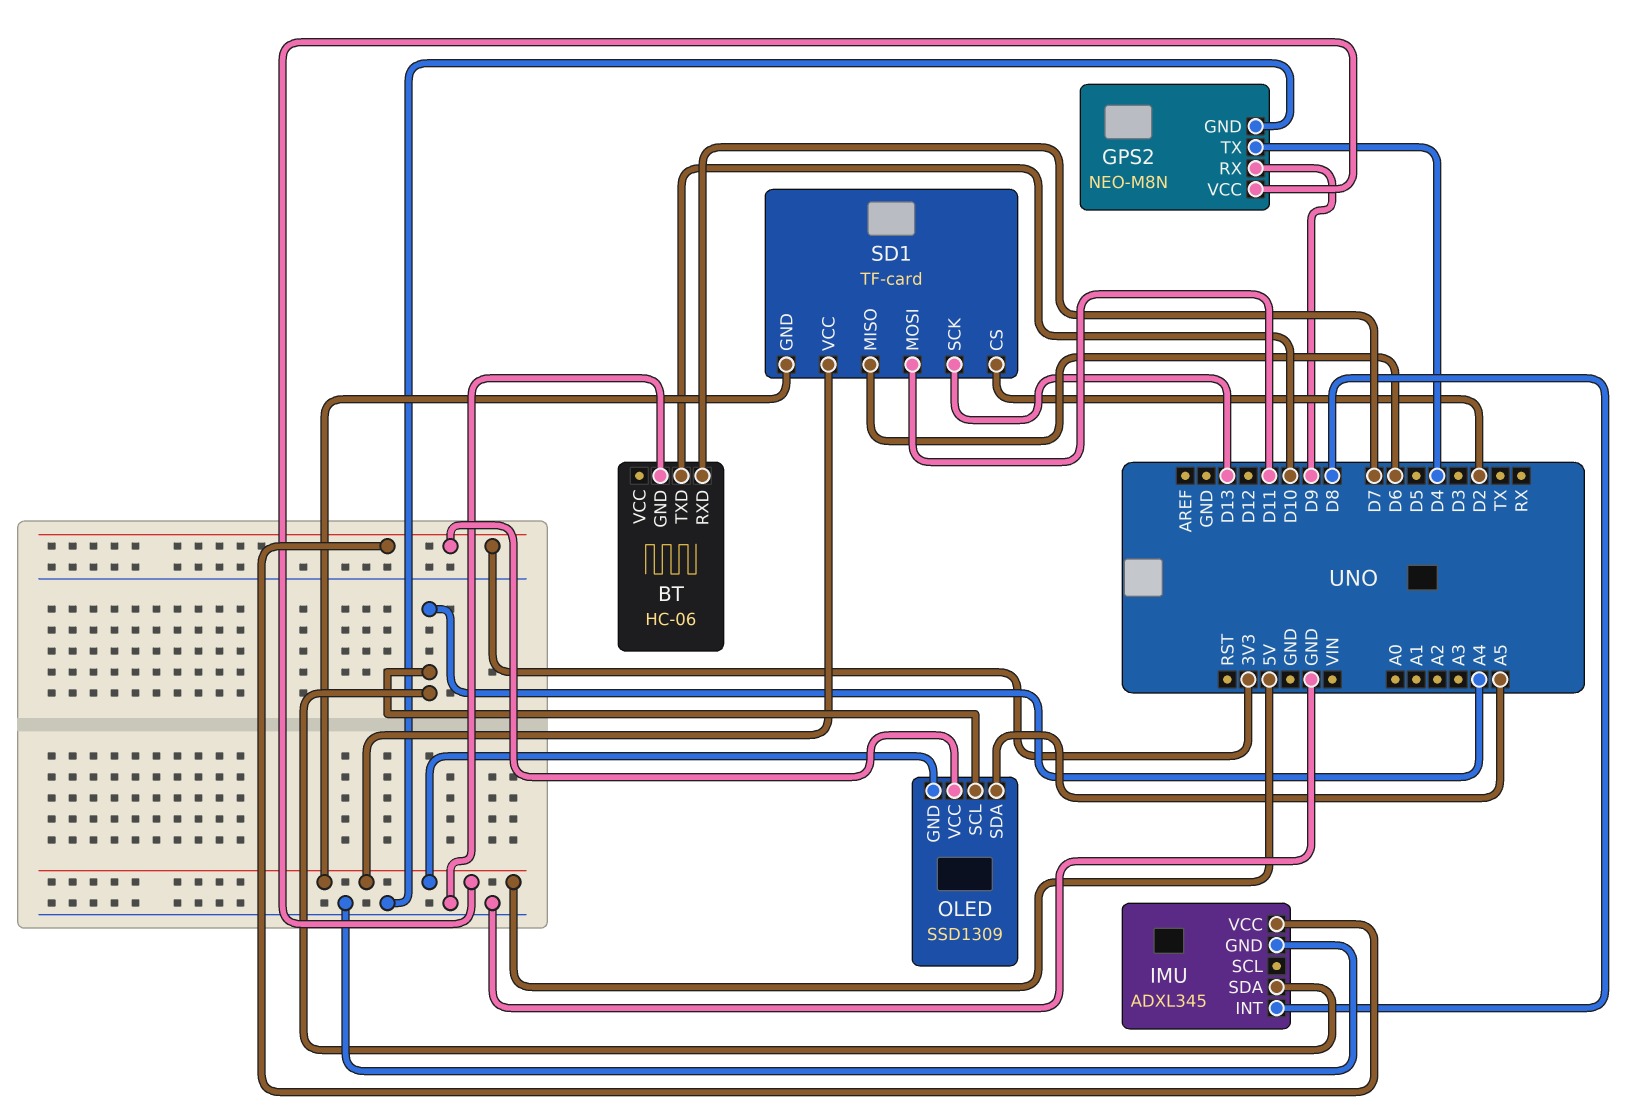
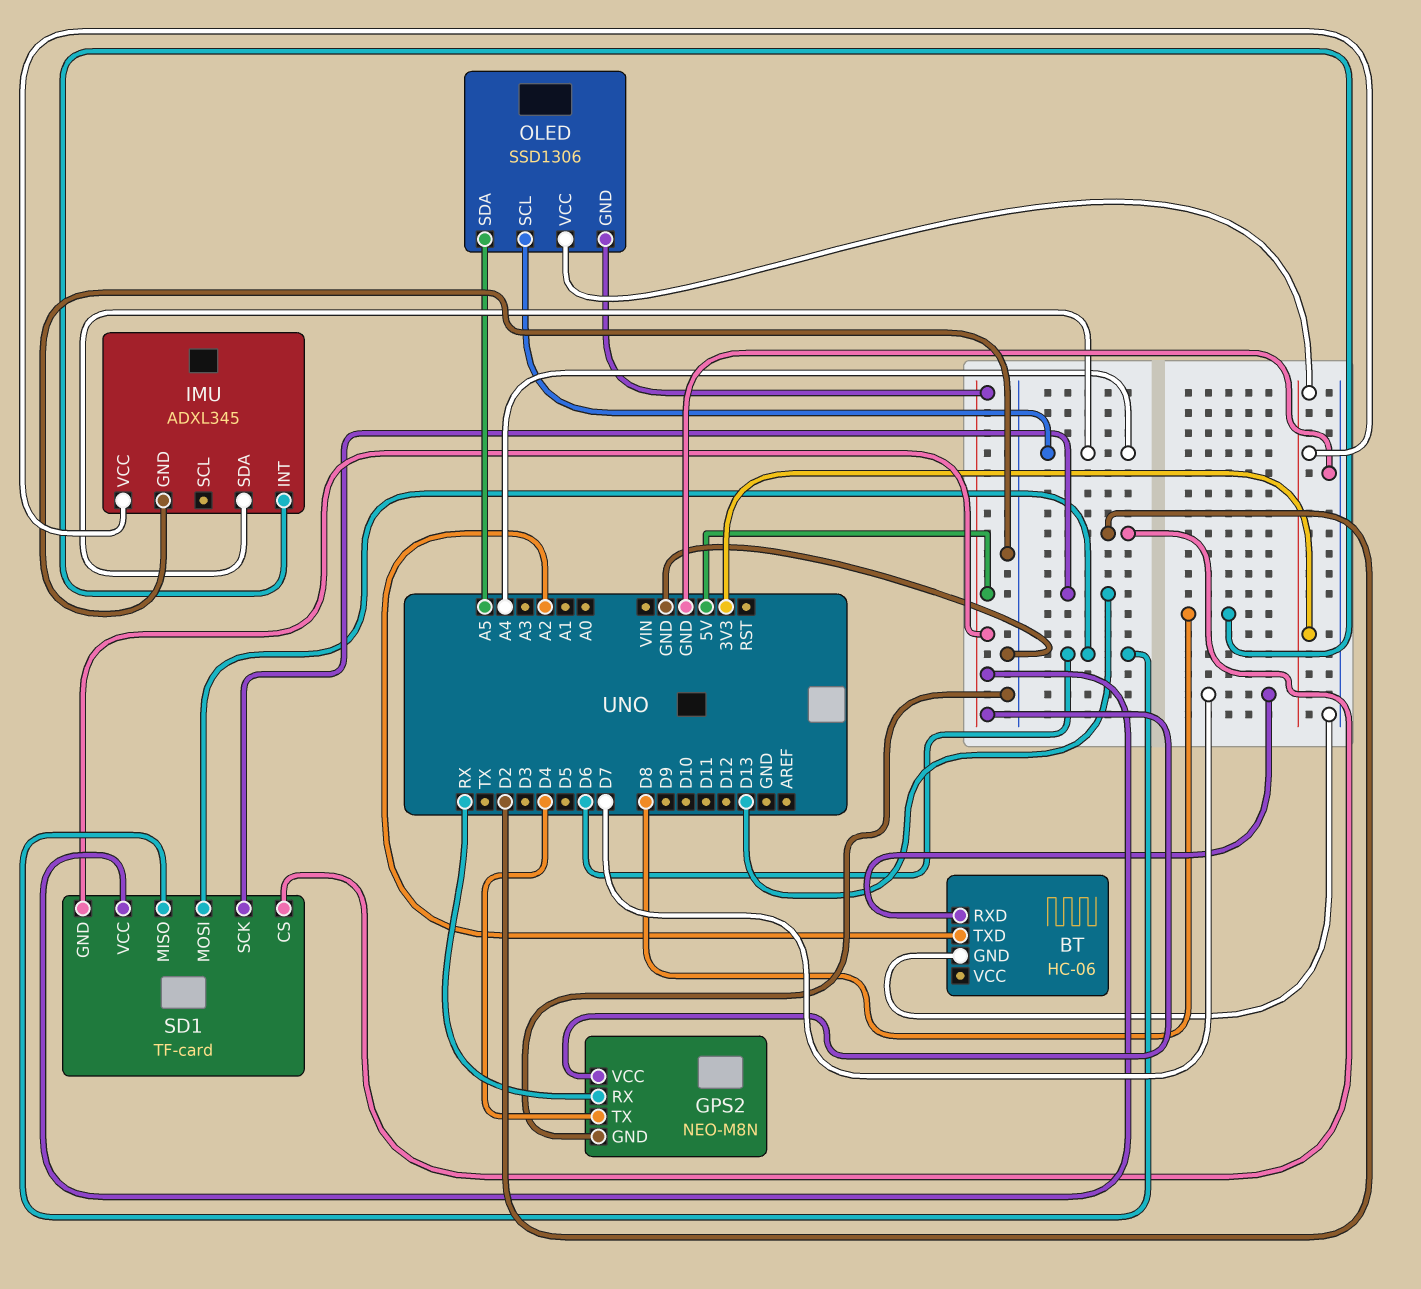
BT pin TXD: D10 -> A2
GPS2 pin RX: D9 -> RX
OLED: SSD1309 -> SSD1306
SD1 pin MOSI: D11 -> D6

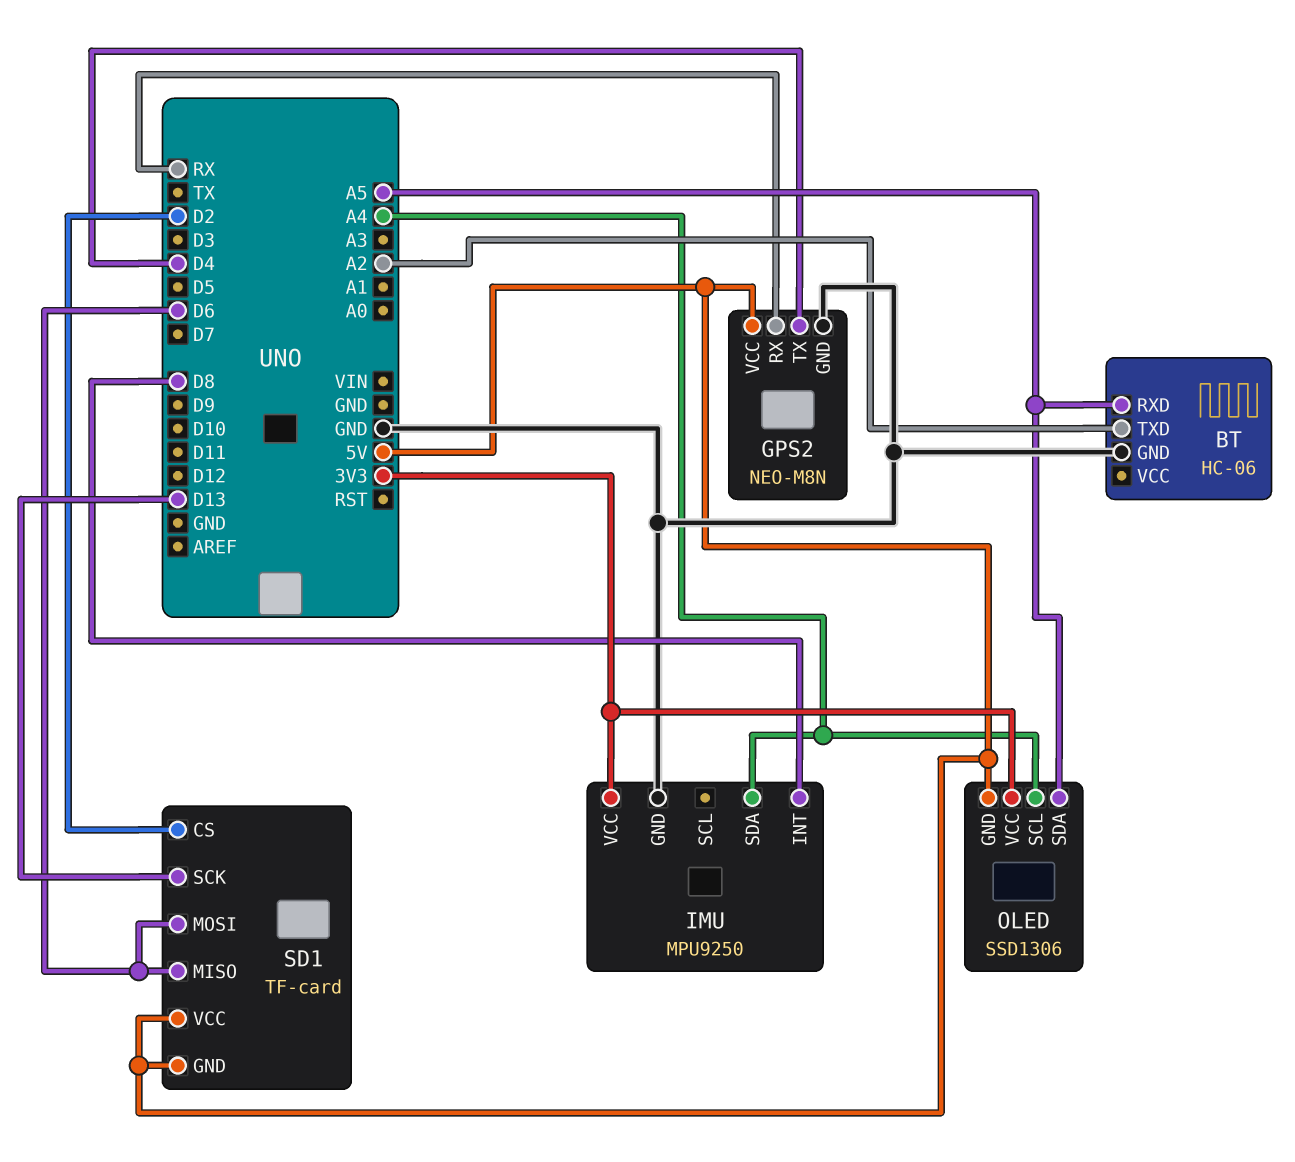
BT pin RXD: D7 -> A5
IMU: ADXL345 -> MPU9250

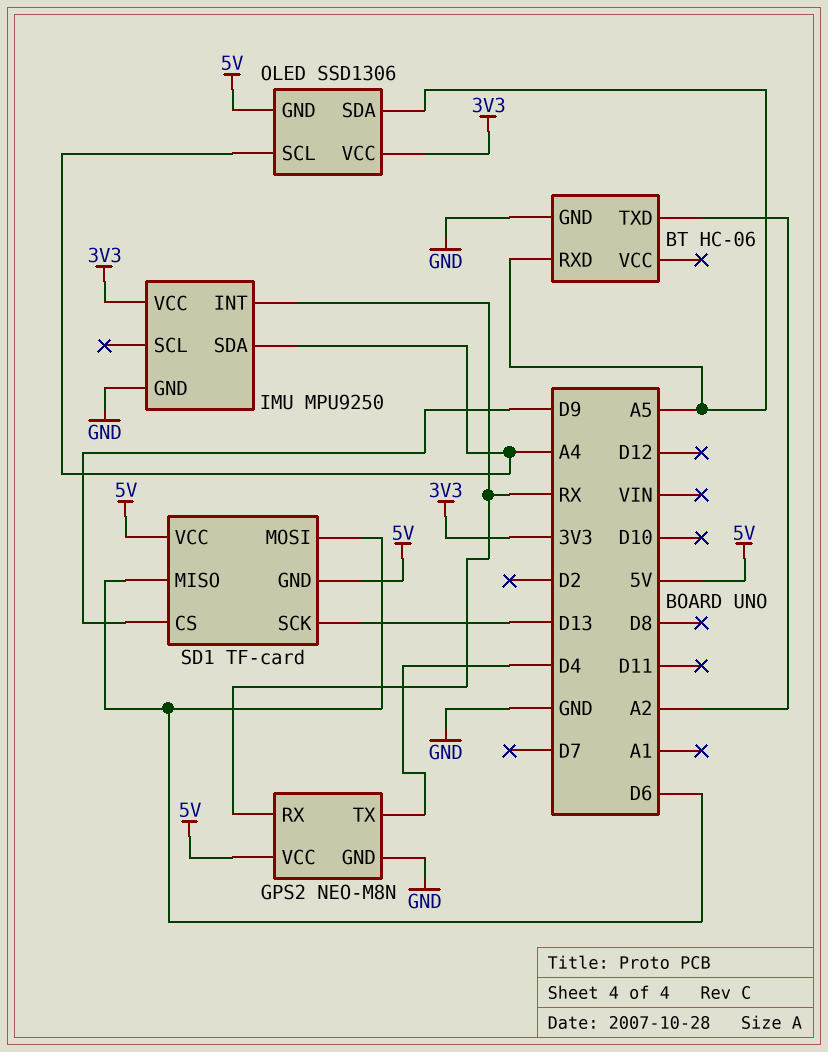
IMU pin INT: D8 -> RX
SD1 pin CS: D2 -> D9

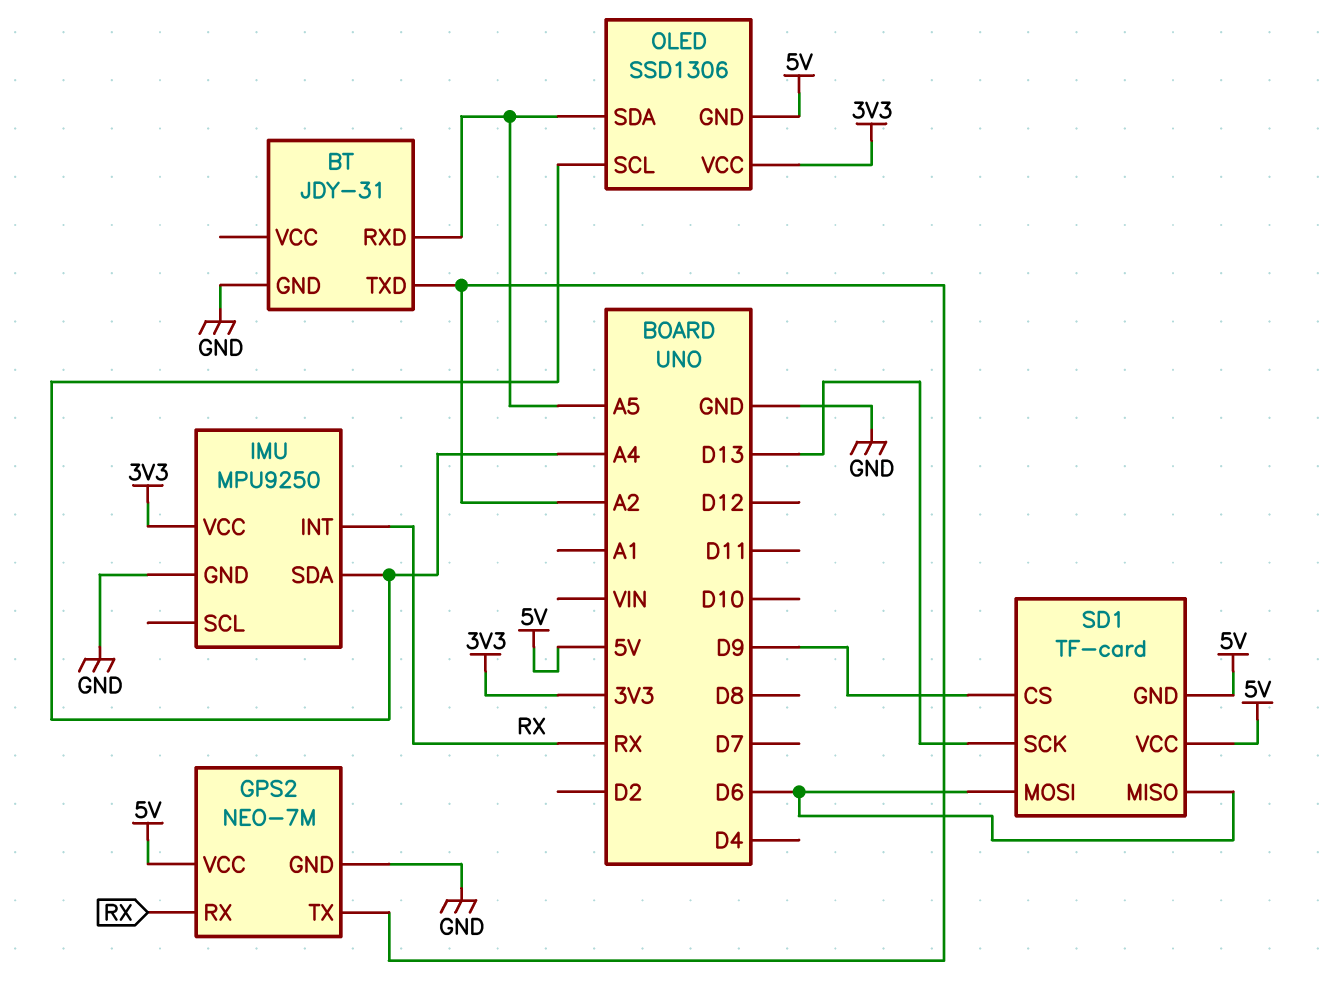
BT: HC-06 -> JDY-31
GPS2: NEO-M8N -> NEO-7M
GPS2 pin TX: D4 -> A2

